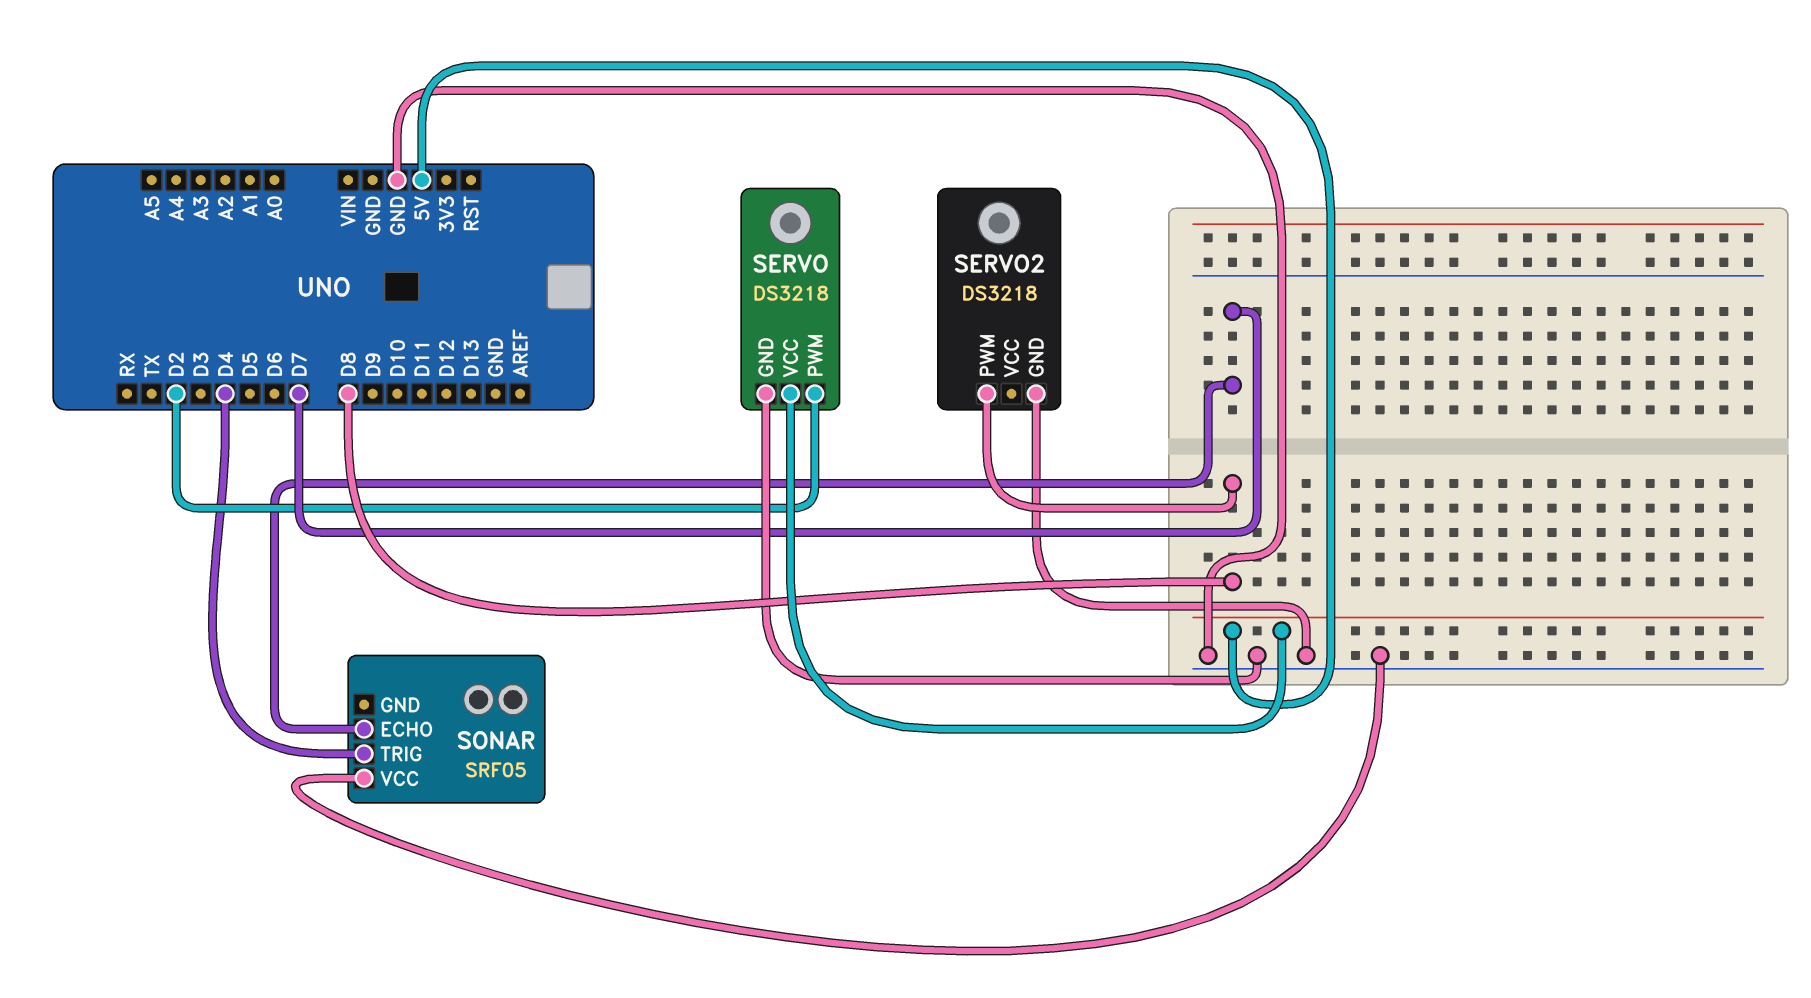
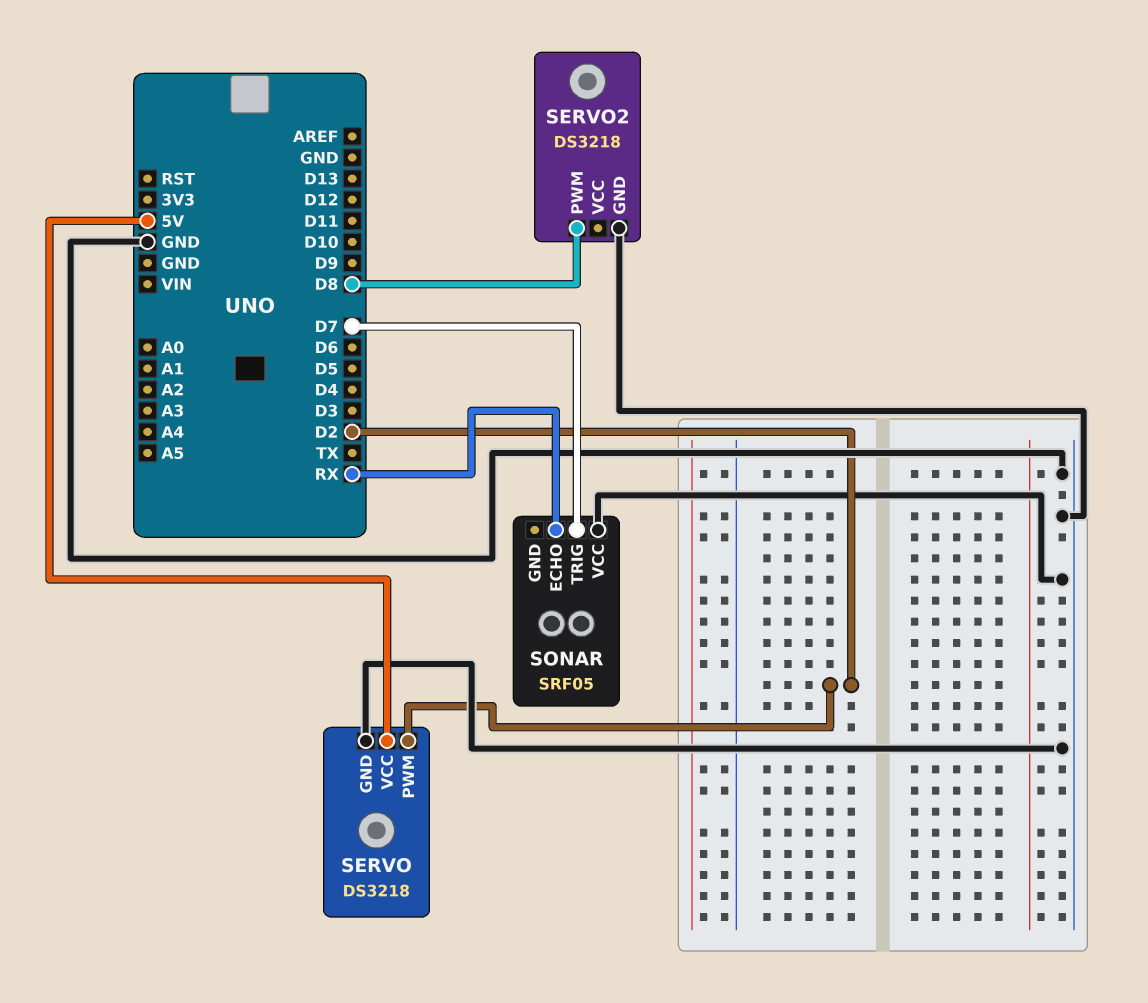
SONAR pin ECHO: D7 -> RX
SONAR pin TRIG: D4 -> D7

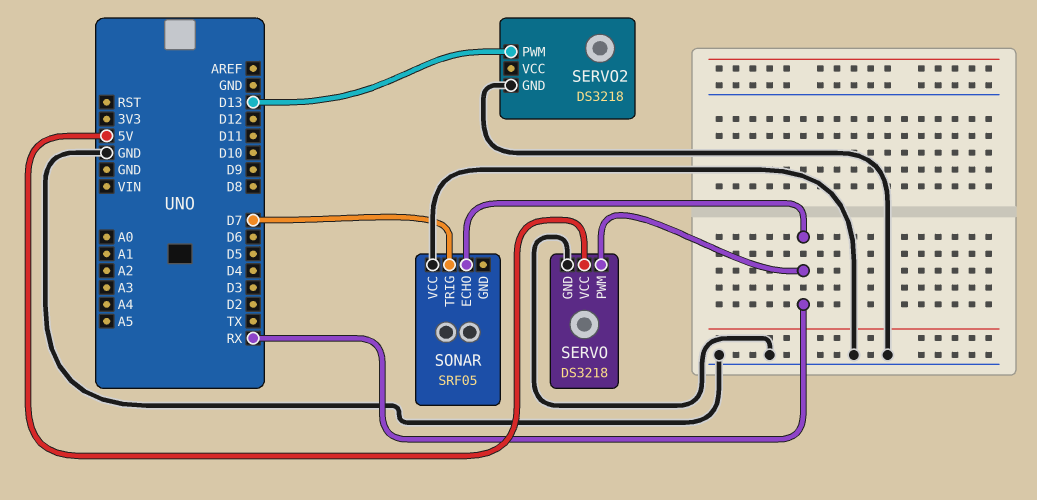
SERVO pin PWM: D2 -> RX
SERVO2 pin PWM: D8 -> D13

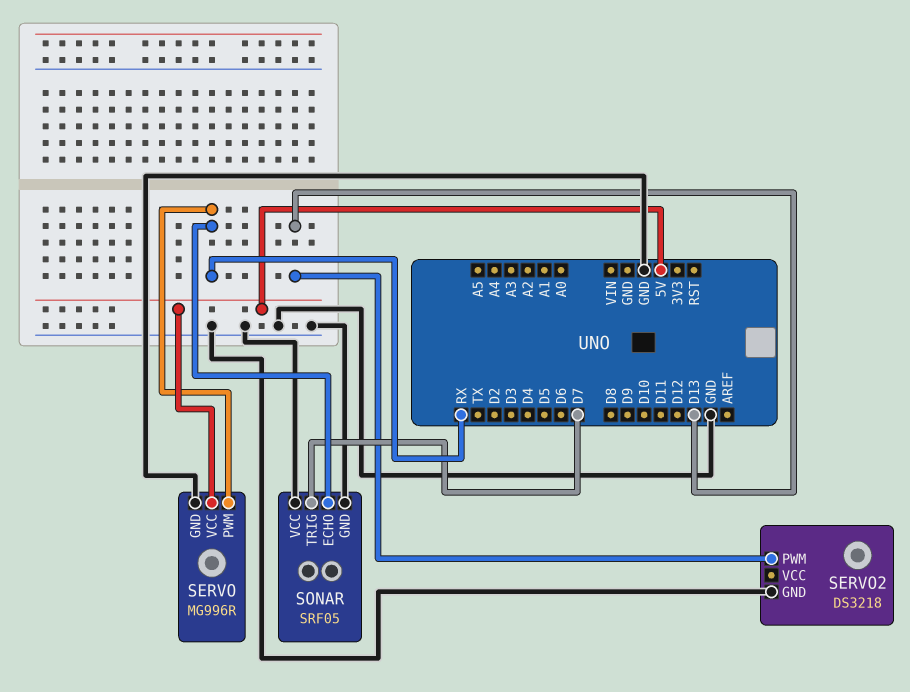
SERVO: DS3218 -> MG996R
SONAR pin GND: none -> GND

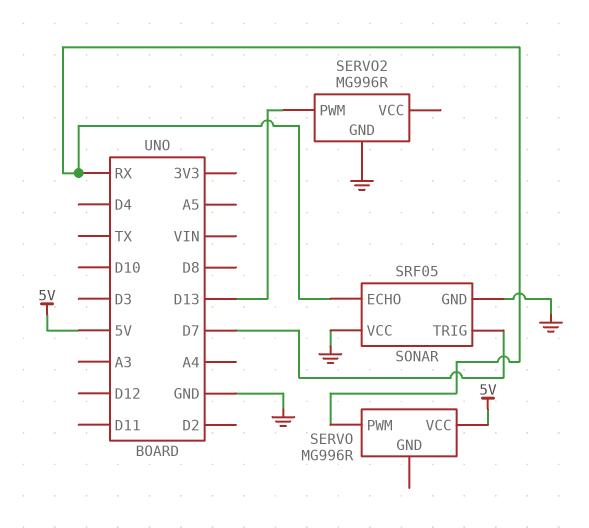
SERVO pin GND: GND -> none
SERVO2: DS3218 -> MG996R

